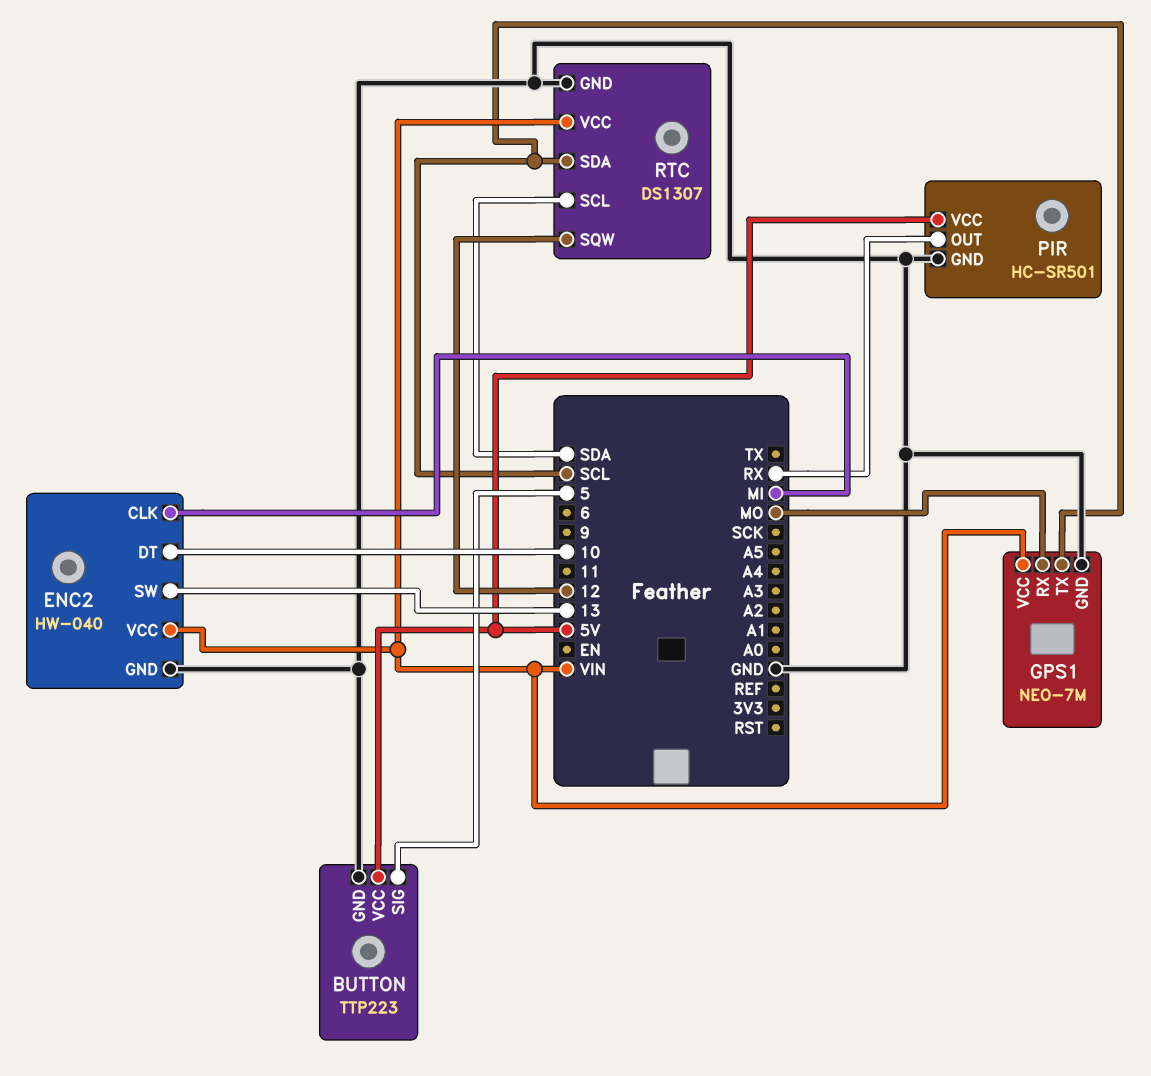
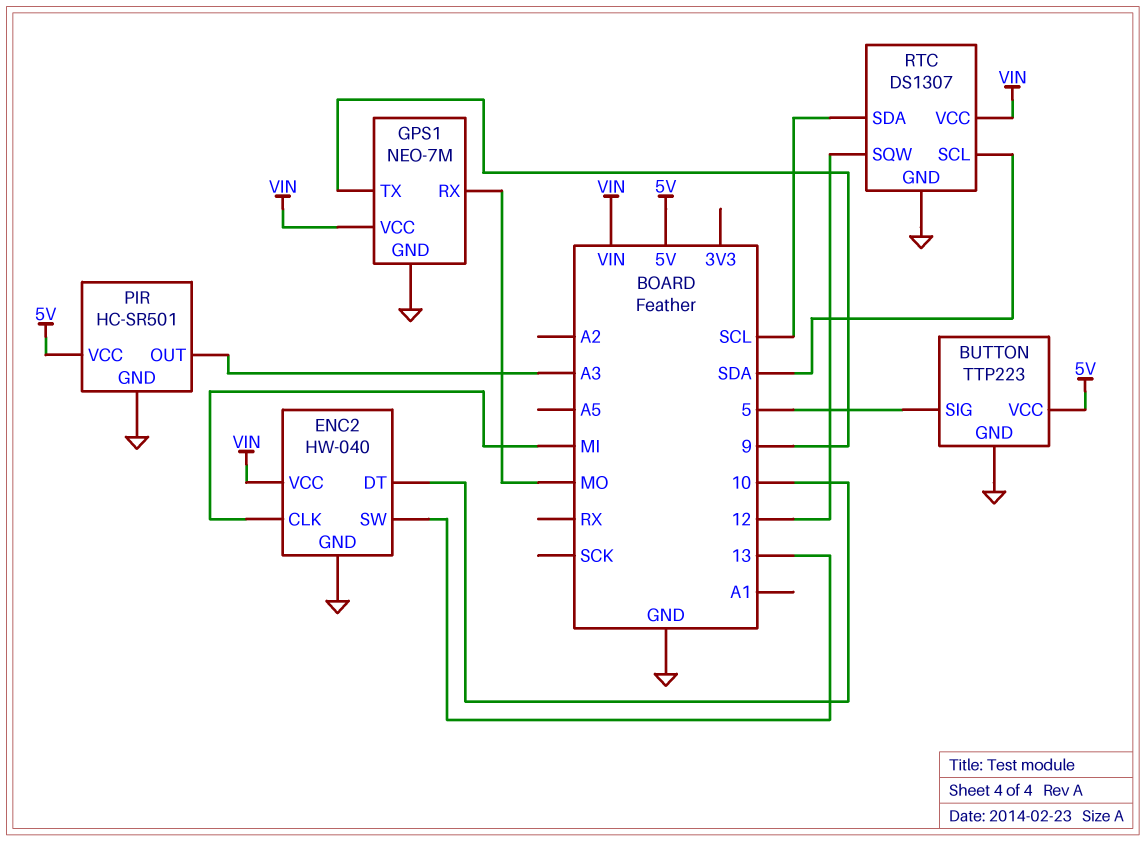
GPS1 pin TX: SCL -> 9
PIR pin OUT: RX -> A3

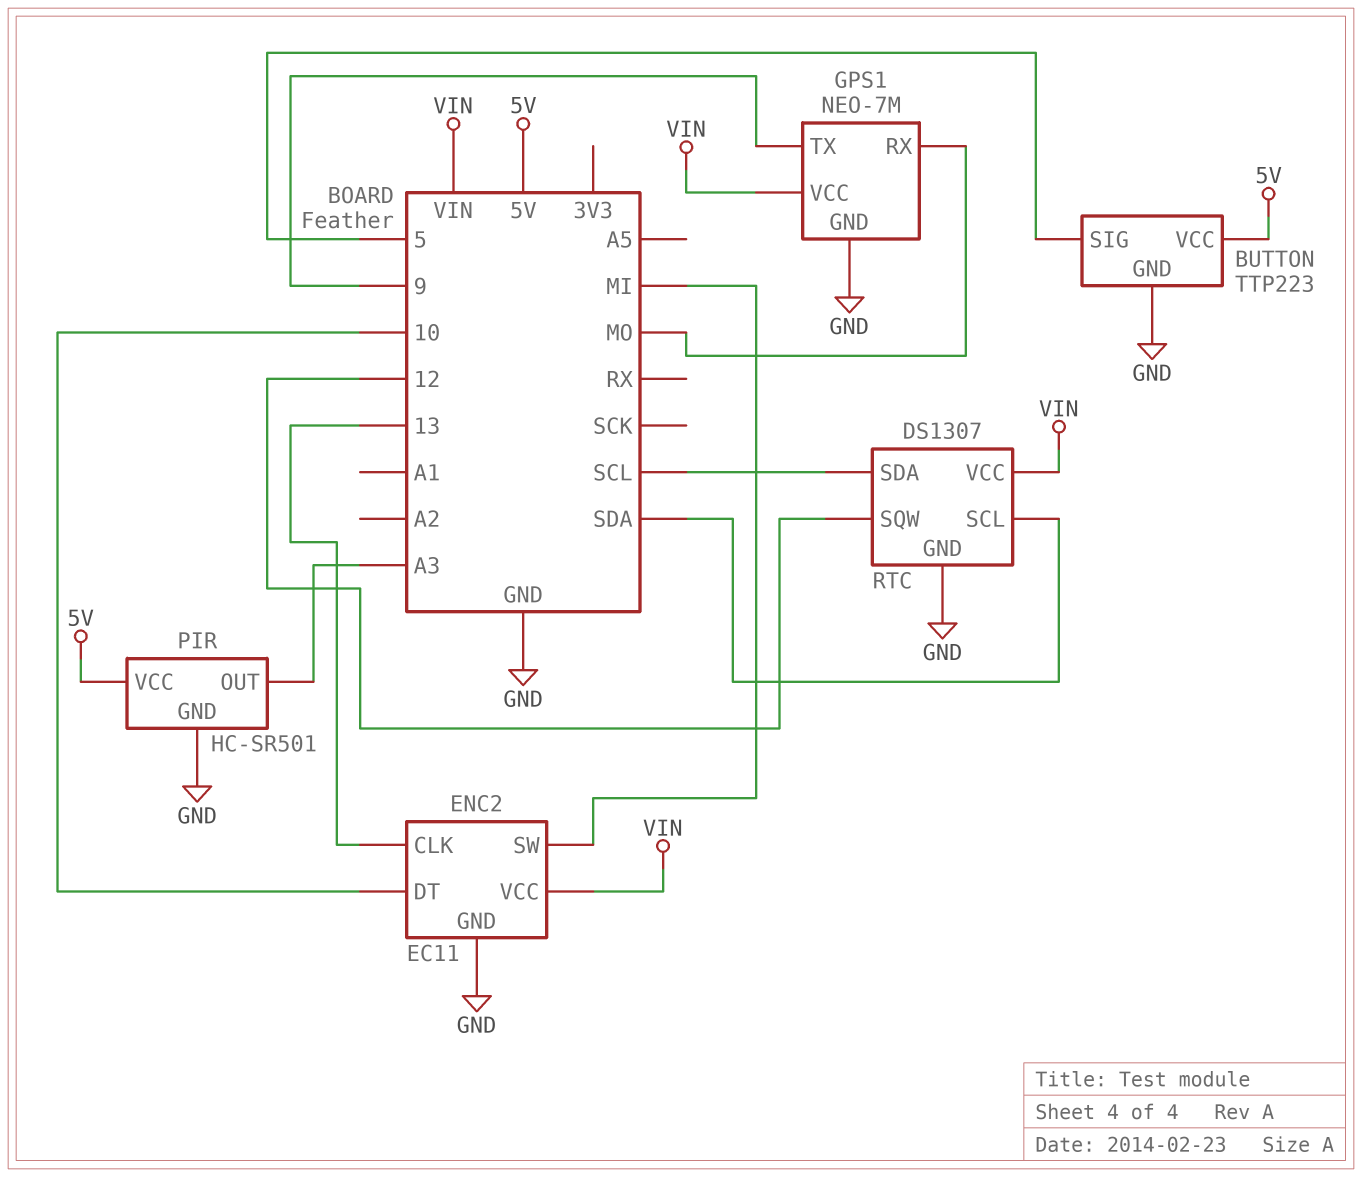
ENC2: HW-040 -> EC11
ENC2 pin CLK: MI -> 13
ENC2 pin SW: 13 -> MI

